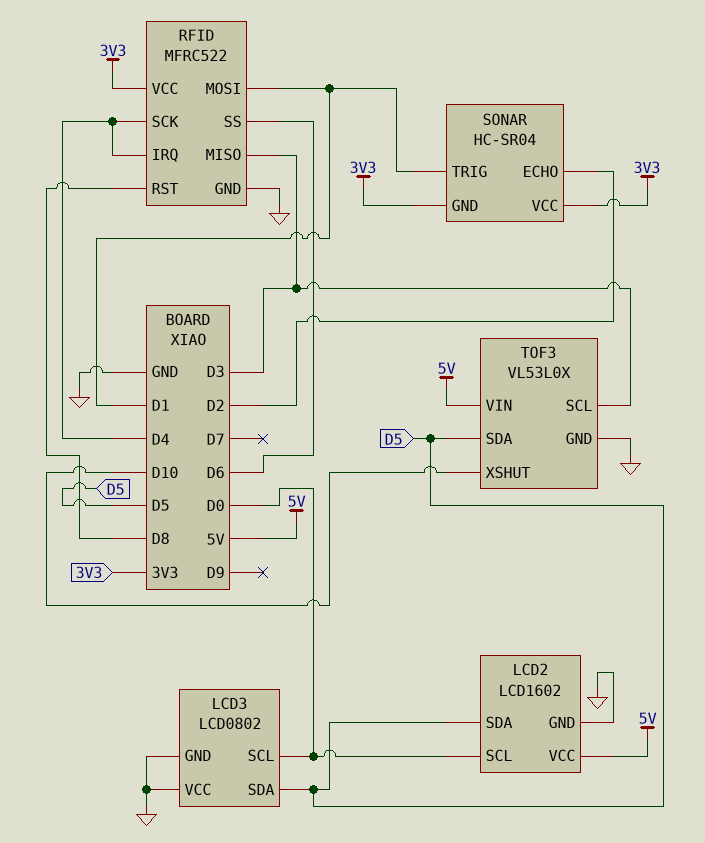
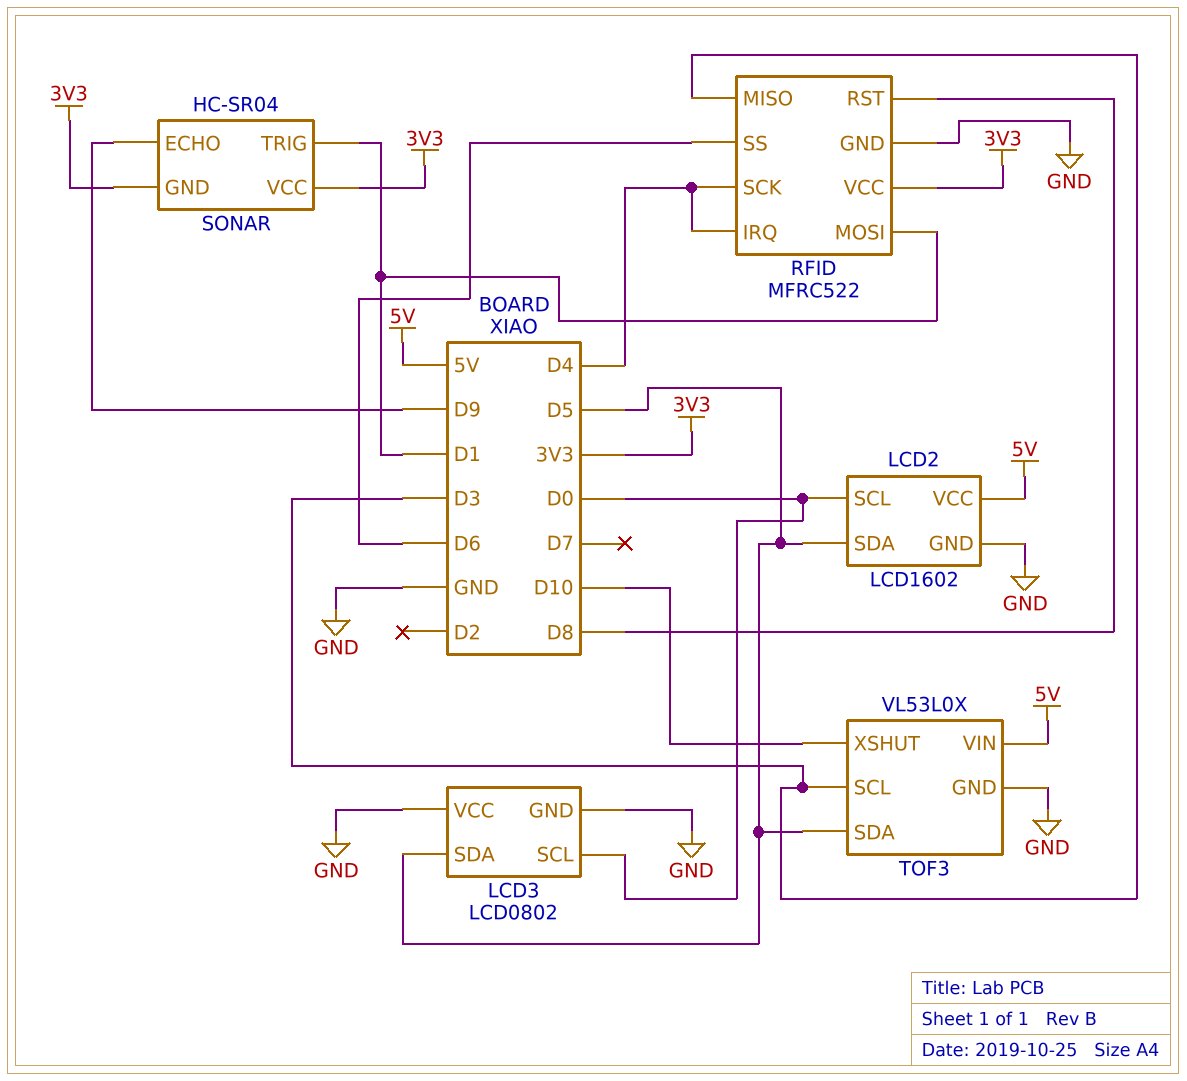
SONAR pin ECHO: D2 -> D9

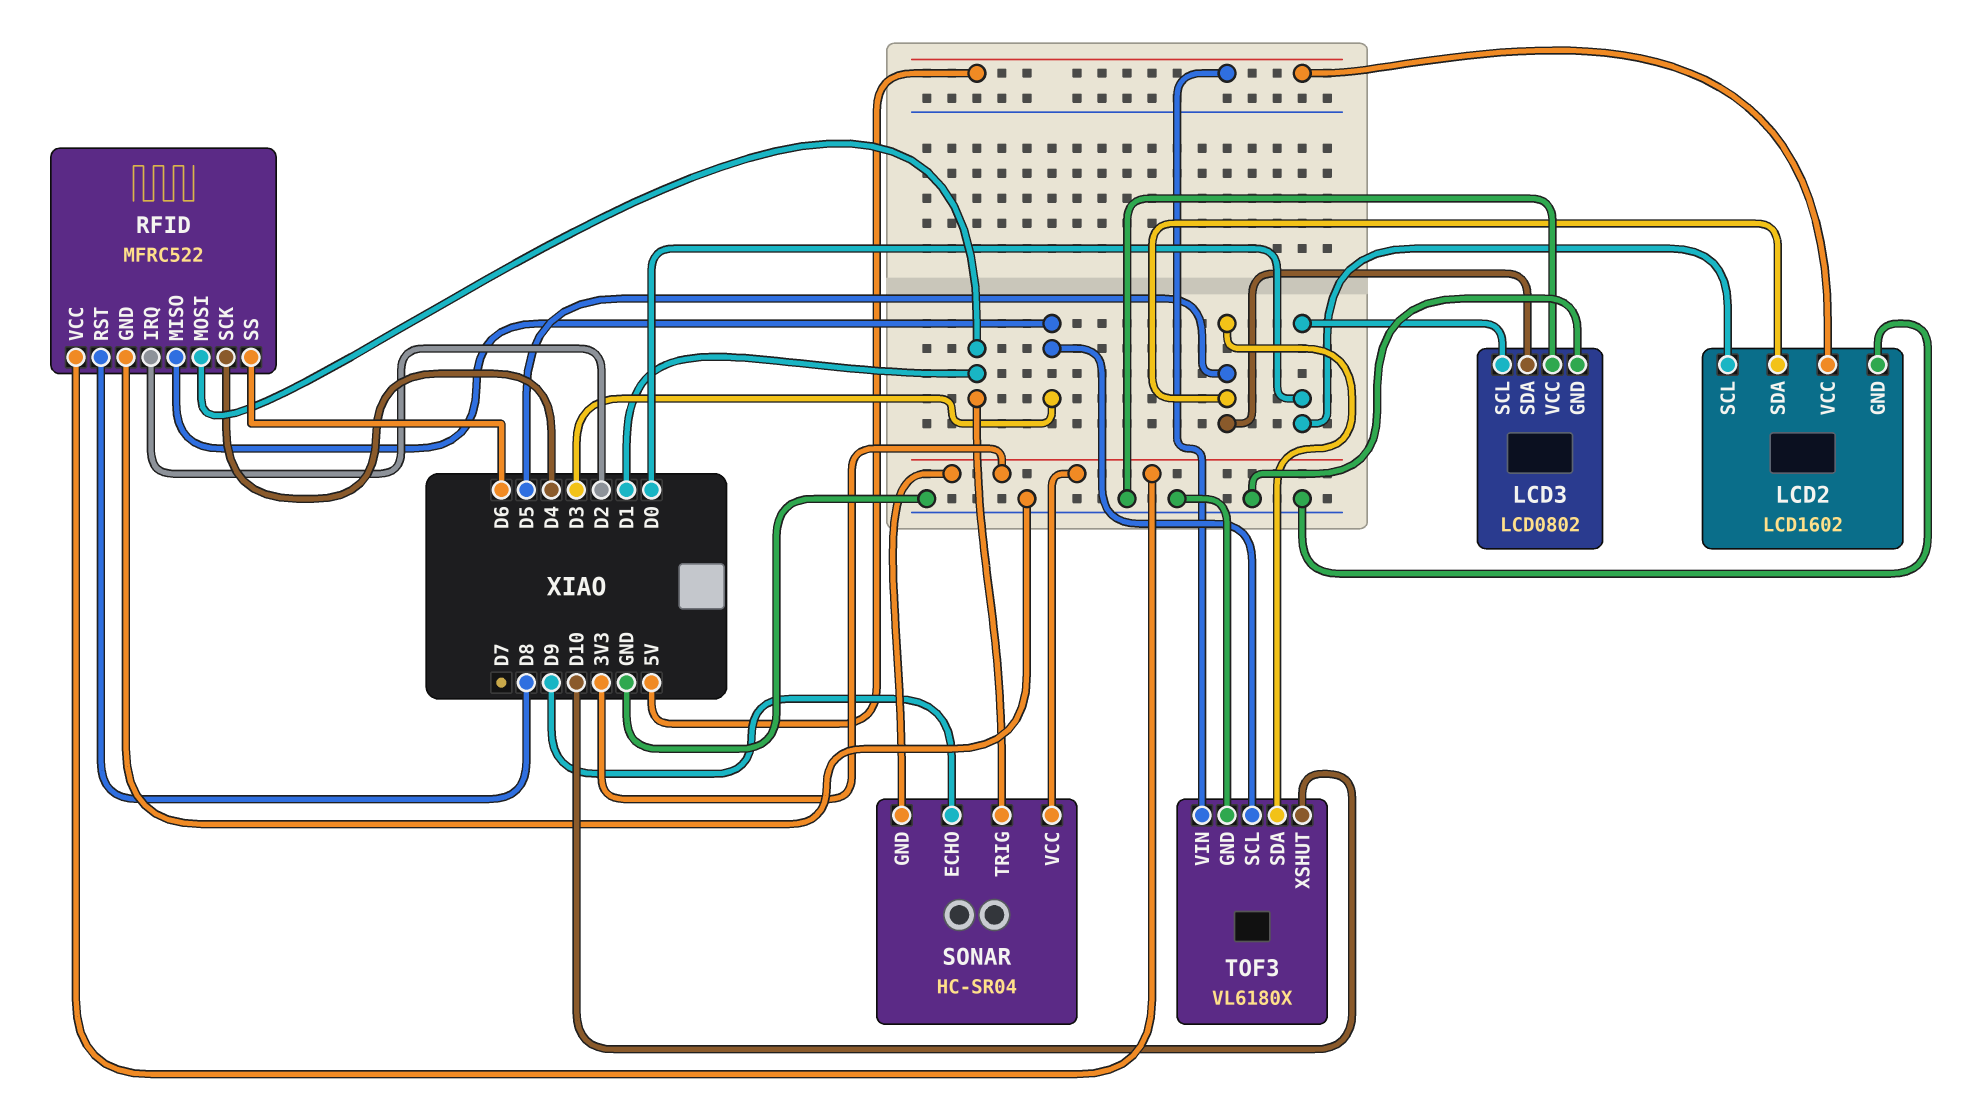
RFID pin IRQ: D4 -> D2
TOF3: VL53L0X -> VL6180X

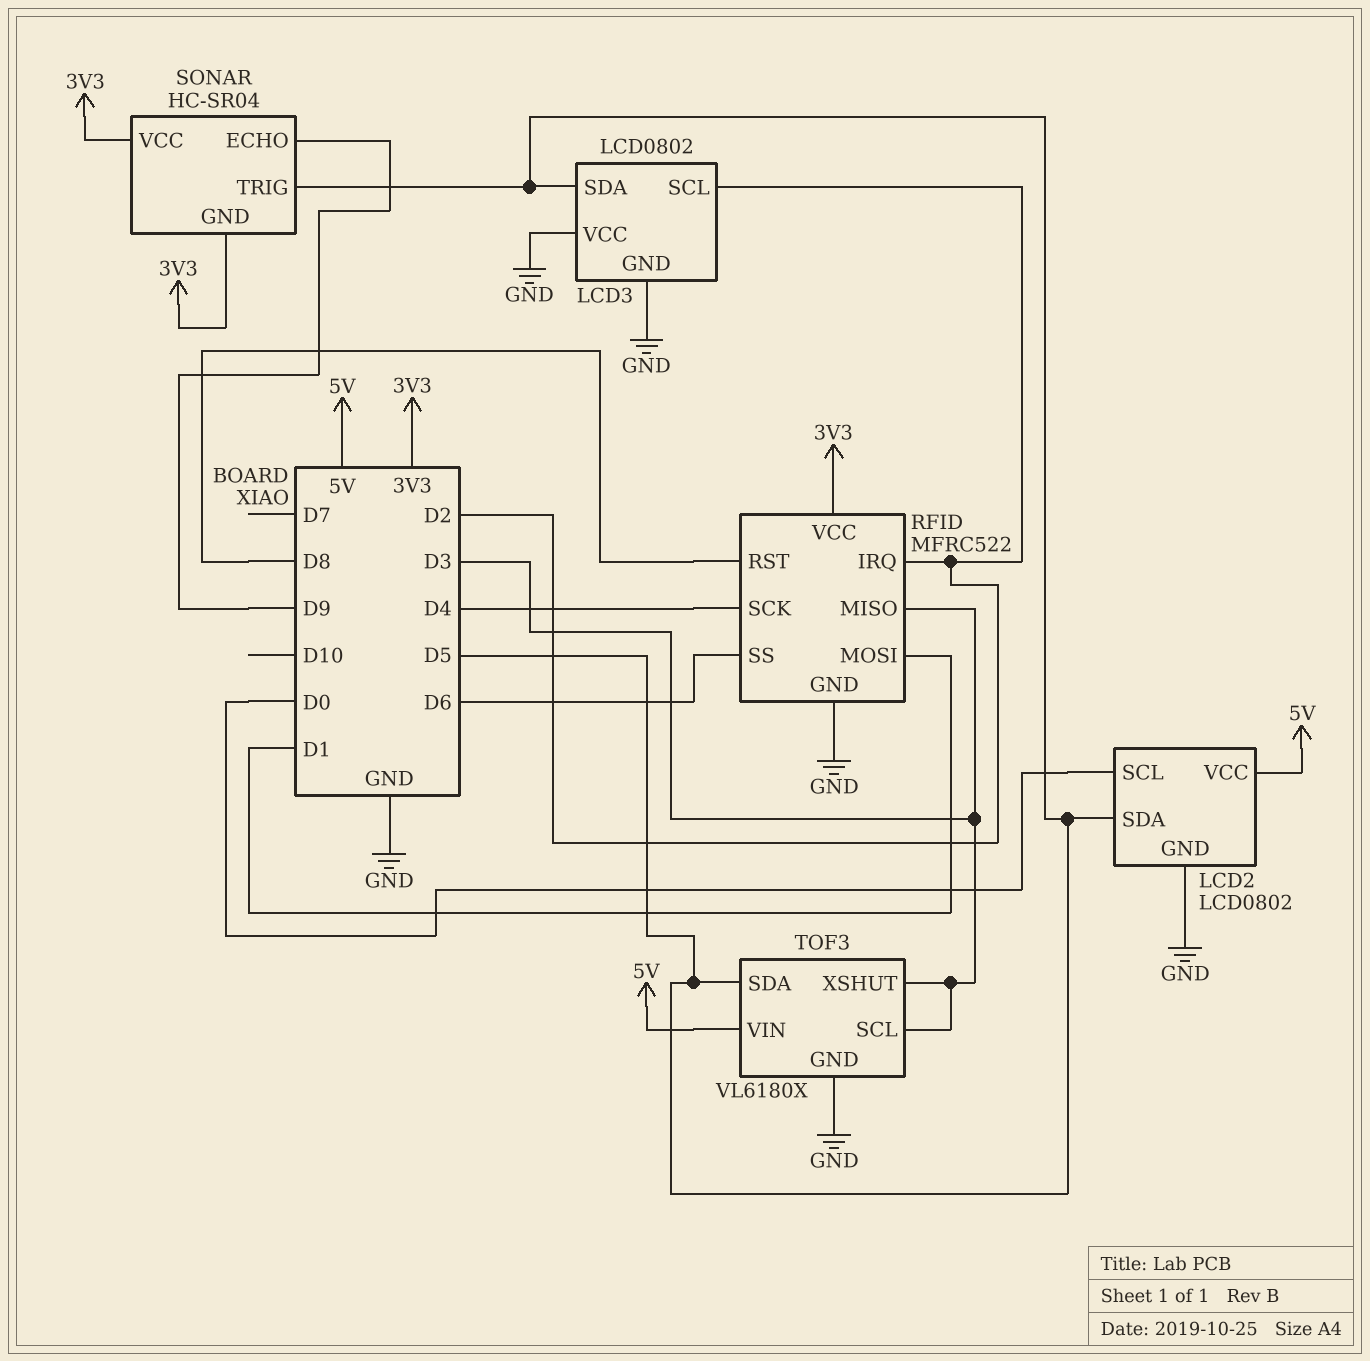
LCD2: LCD1602 -> LCD0802
LCD3 pin SCL: D0 -> D2
SONAR pin TRIG: D1 -> D5
TOF3 pin XSHUT: D10 -> D3

